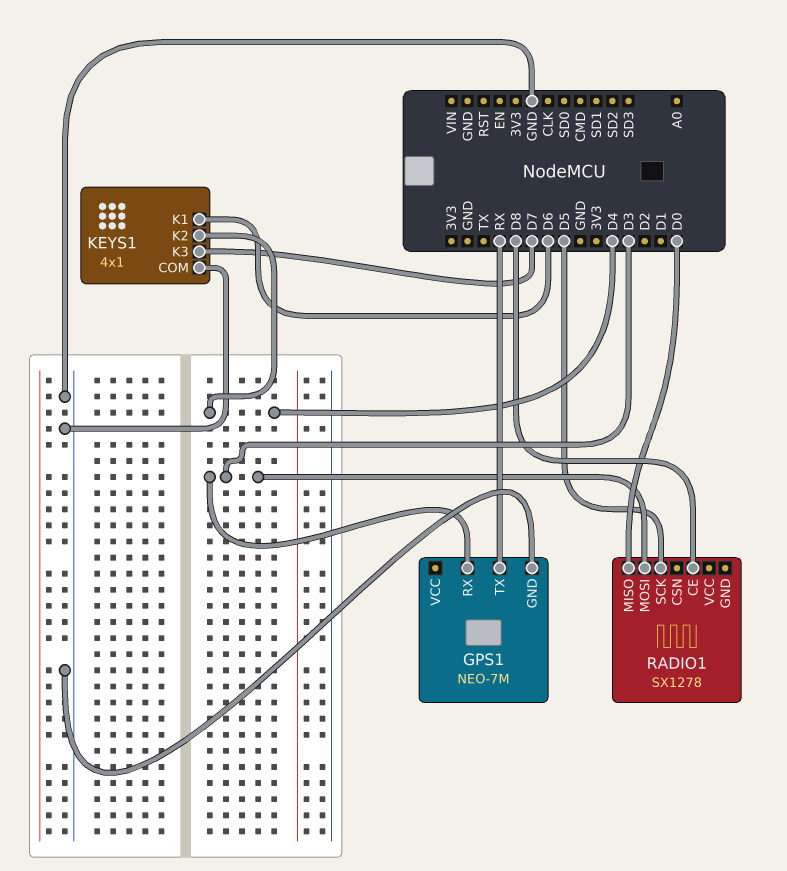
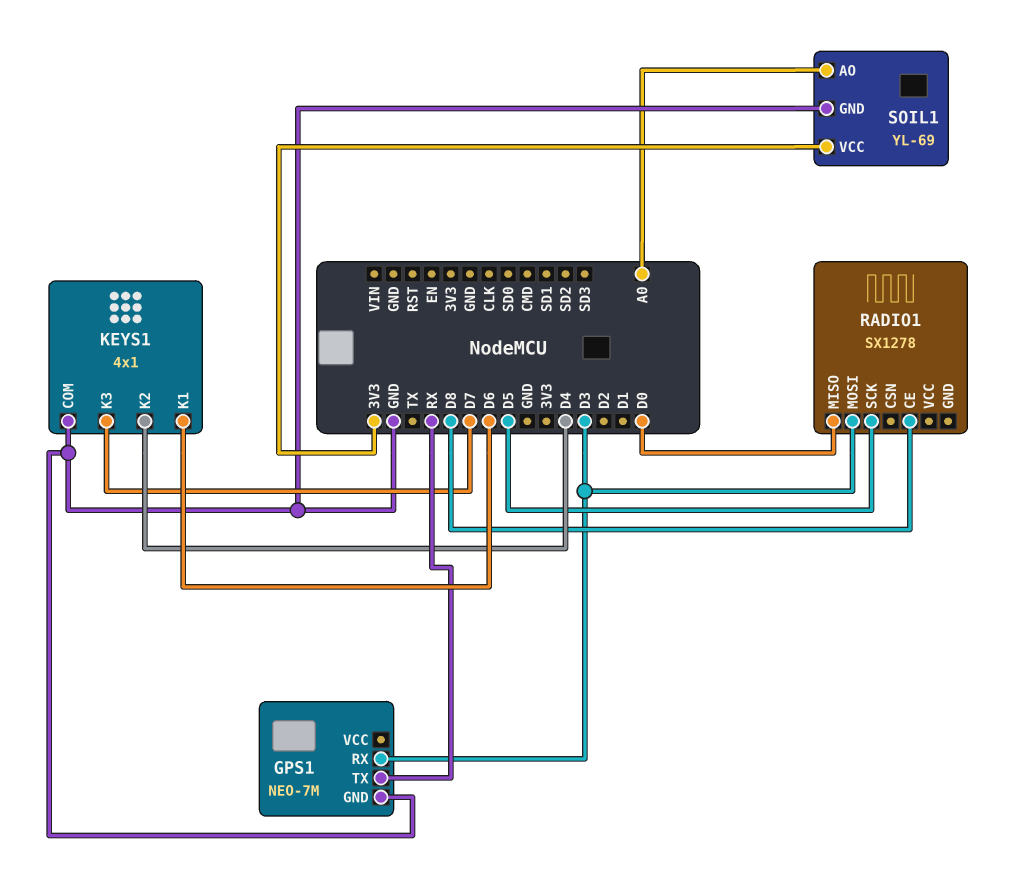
SOIL1: none -> YL-69
SOIL1 pin AO: none -> A0
SOIL1 pin GND: none -> GND
SOIL1 pin VCC: none -> 3V3

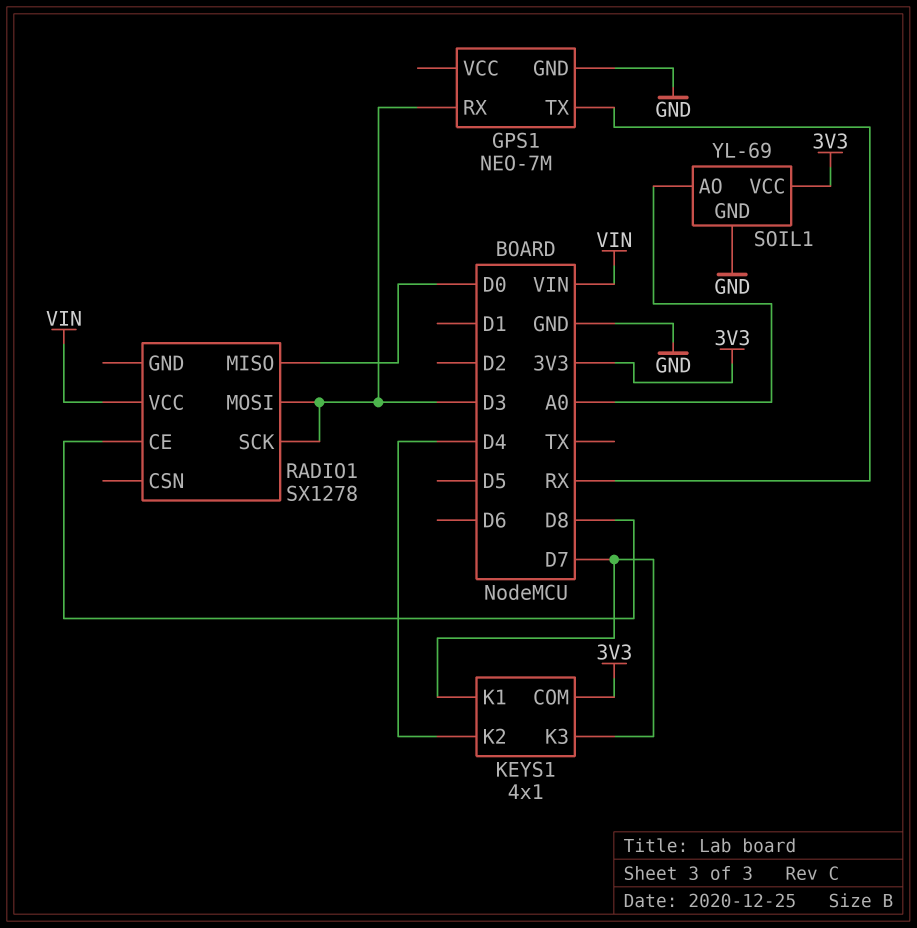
KEYS1 pin COM: GND -> 3V3
KEYS1 pin K1: D6 -> D7
RADIO1 pin SCK: D5 -> D3
RADIO1 pin VCC: none -> VIN

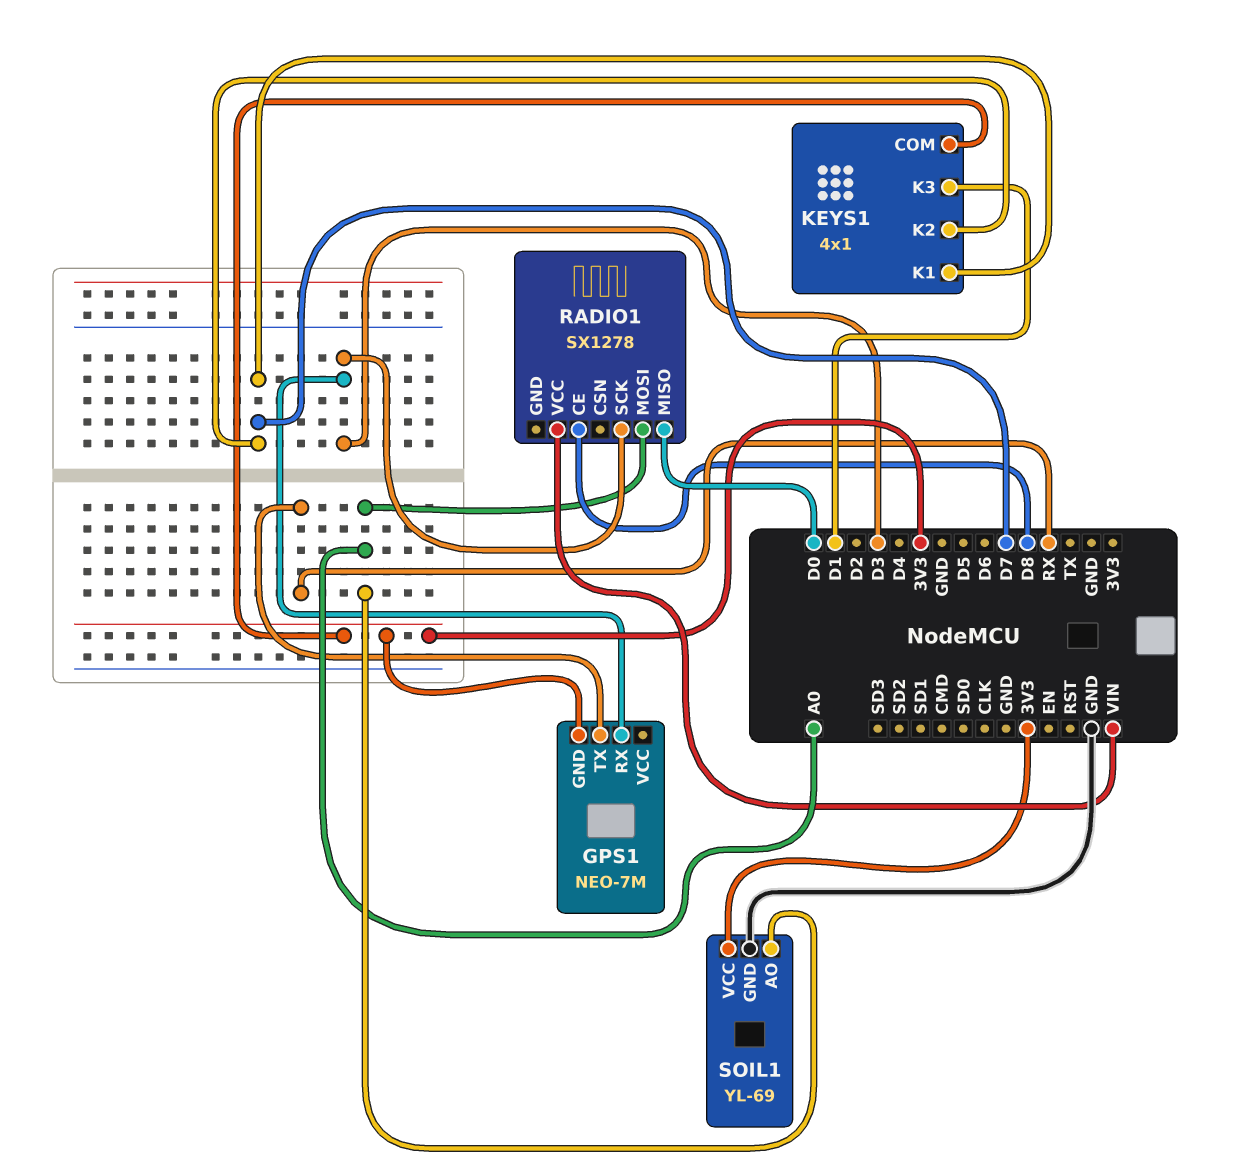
GPS1 pin GND: GND -> 3V3
KEYS1 pin K2: D4 -> D7
KEYS1 pin K3: D7 -> D1
RADIO1 pin MOSI: D3 -> A0

